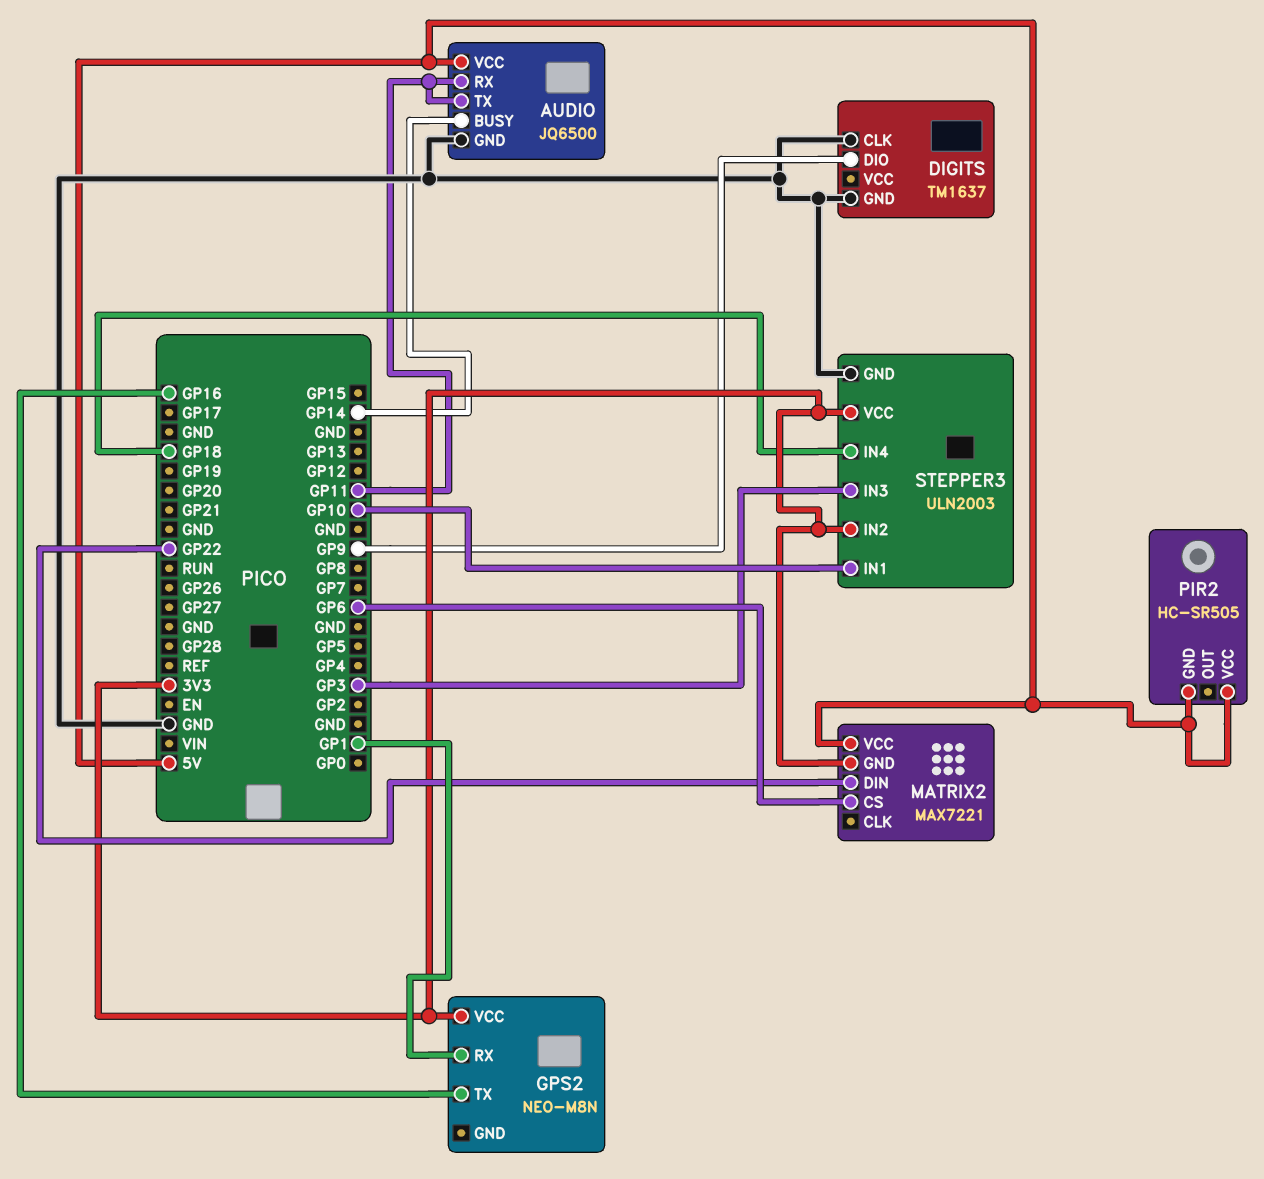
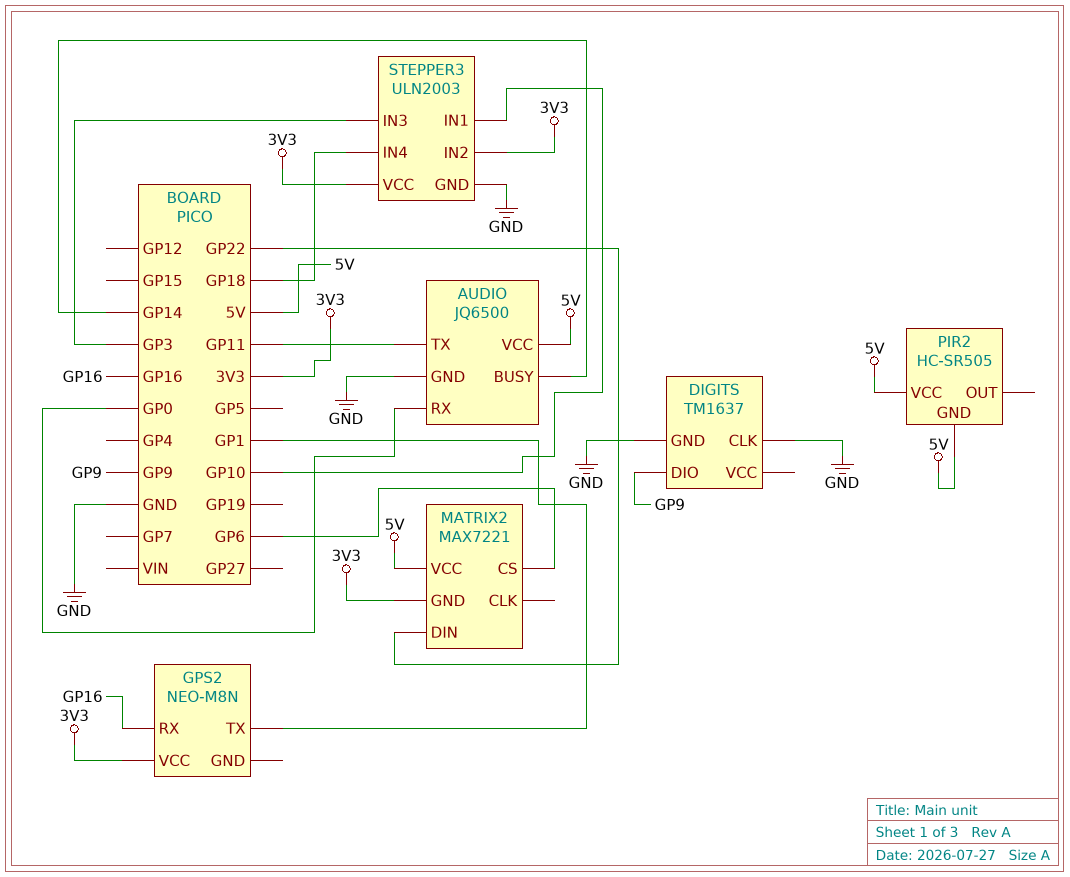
AUDIO pin RX: GP11 -> GP0
GPS2 pin RX: GP1 -> GP16
GPS2 pin TX: GP16 -> GP1

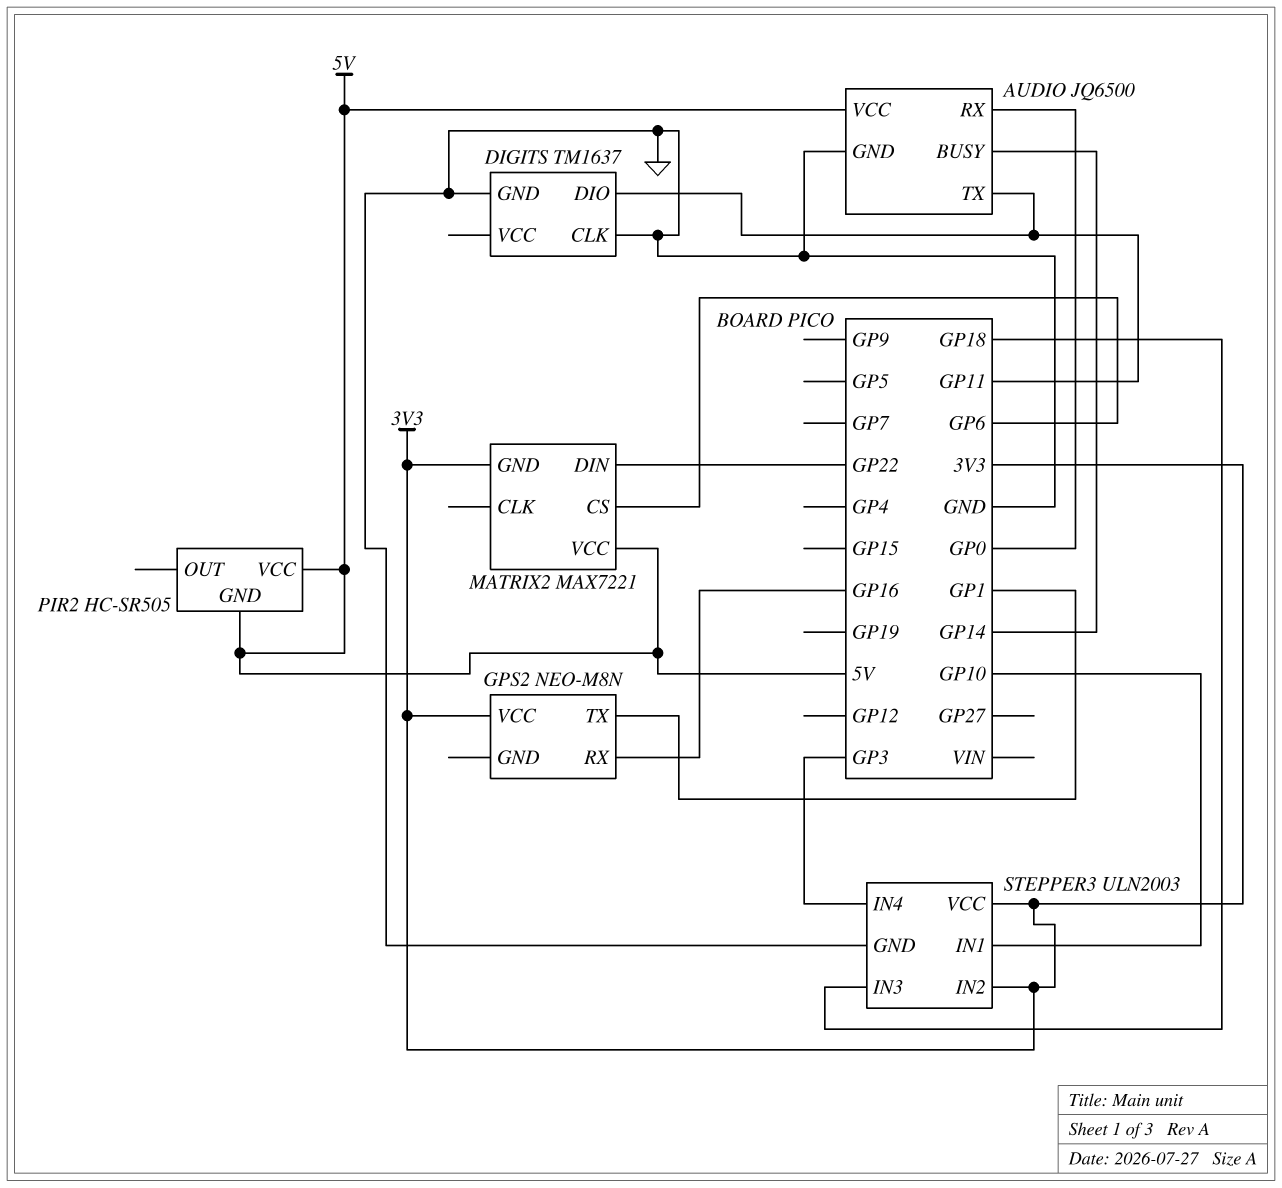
DIGITS pin DIO: GP9 -> GP11
STEPPER3 pin IN3: GP3 -> GP18
STEPPER3 pin IN4: GP18 -> GP3

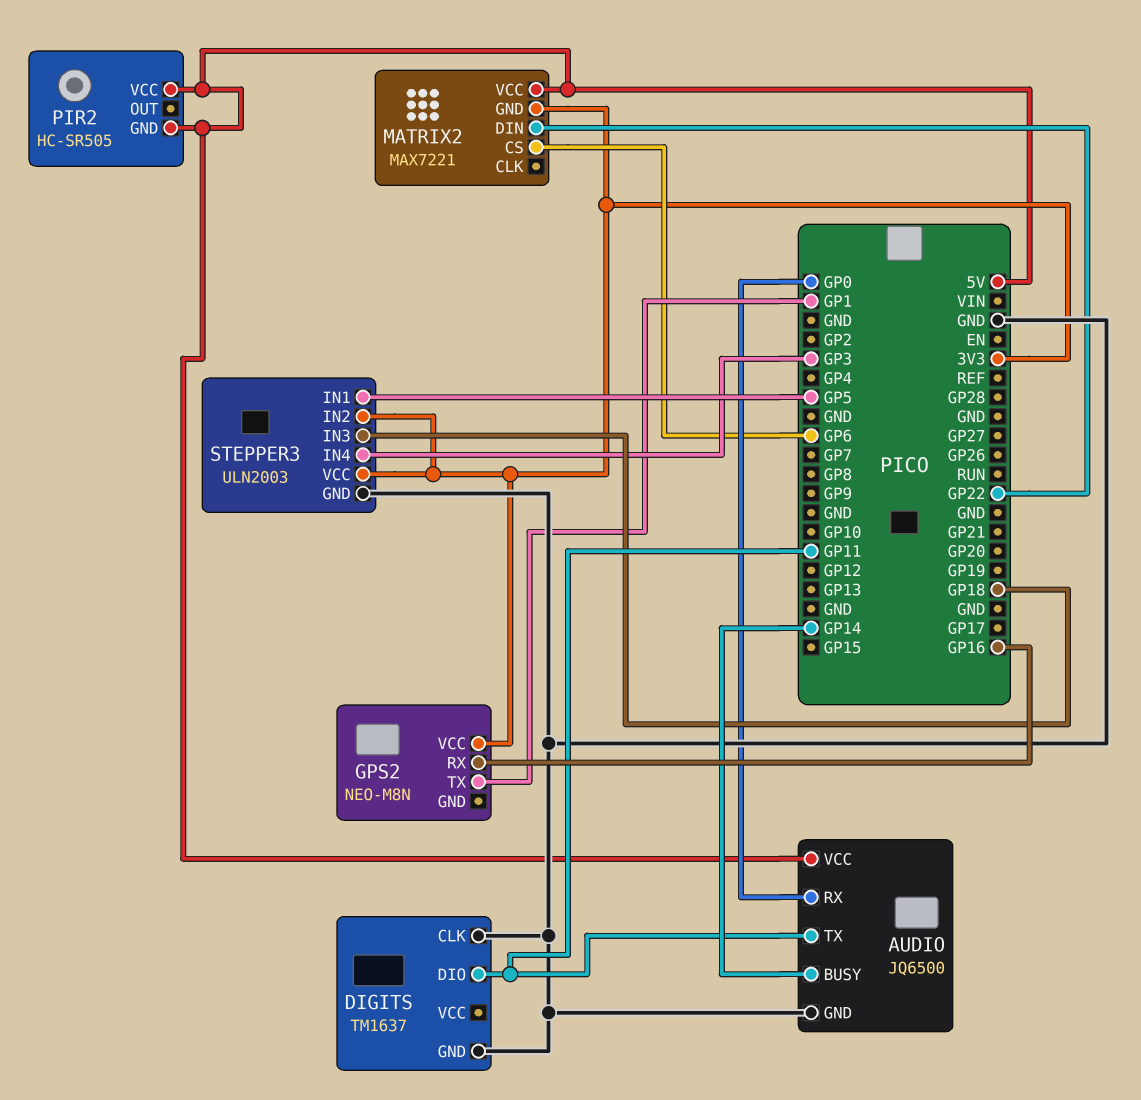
STEPPER3 pin IN1: GP10 -> GP5

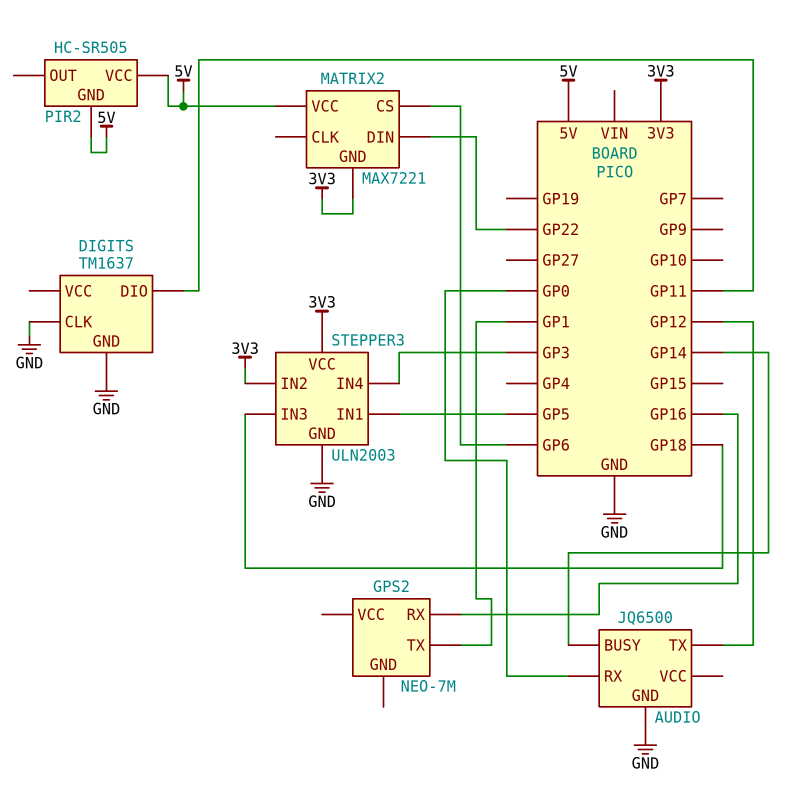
AUDIO pin TX: GP11 -> GP12
AUDIO pin VCC: 5V -> none
GPS2: NEO-M8N -> NEO-7M
GPS2 pin VCC: 3V3 -> none

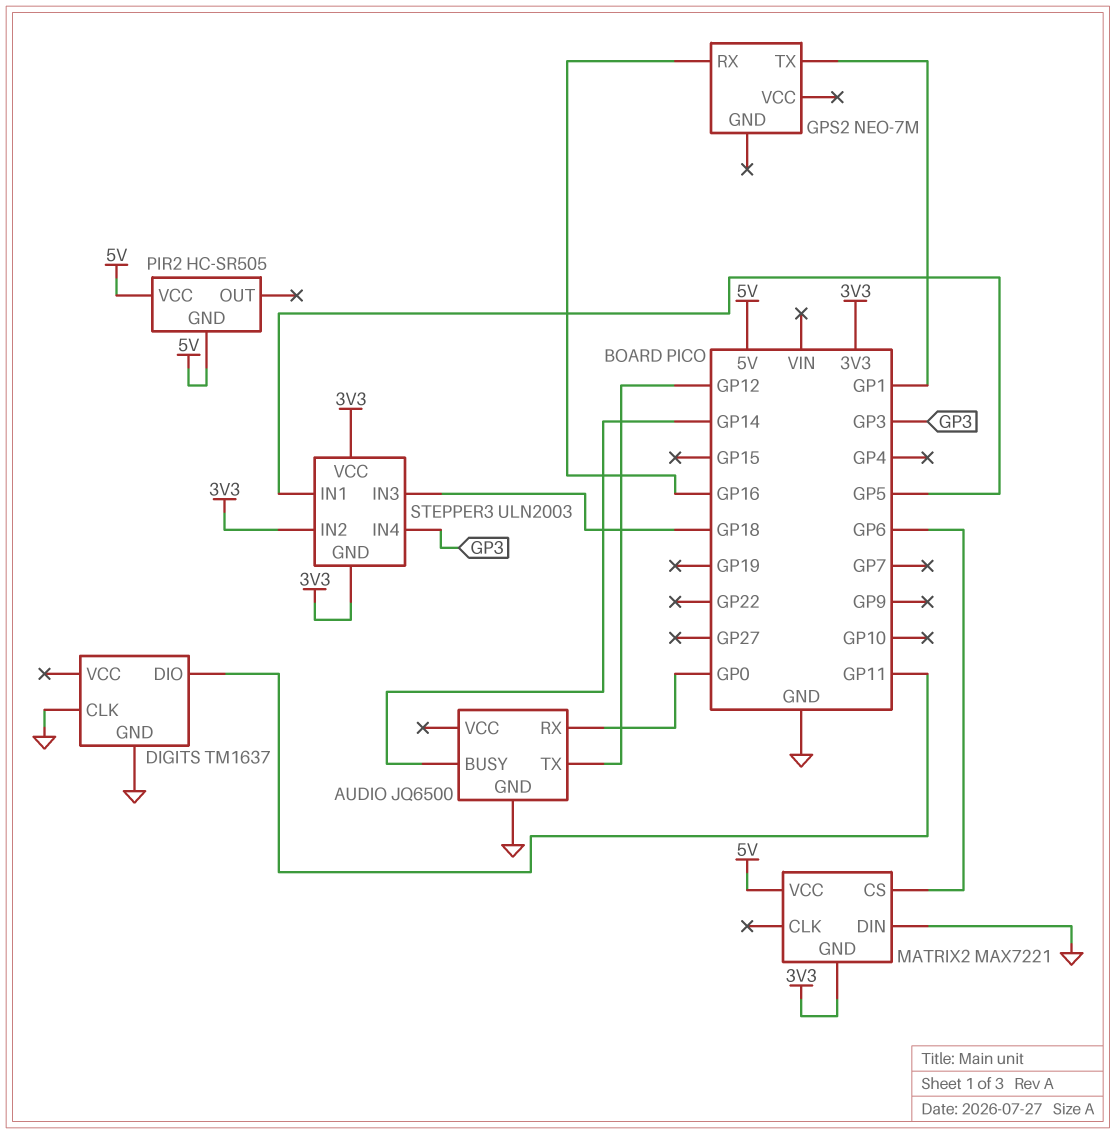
MATRIX2 pin DIN: GP22 -> GND
STEPPER3 pin GND: GND -> 3V3

